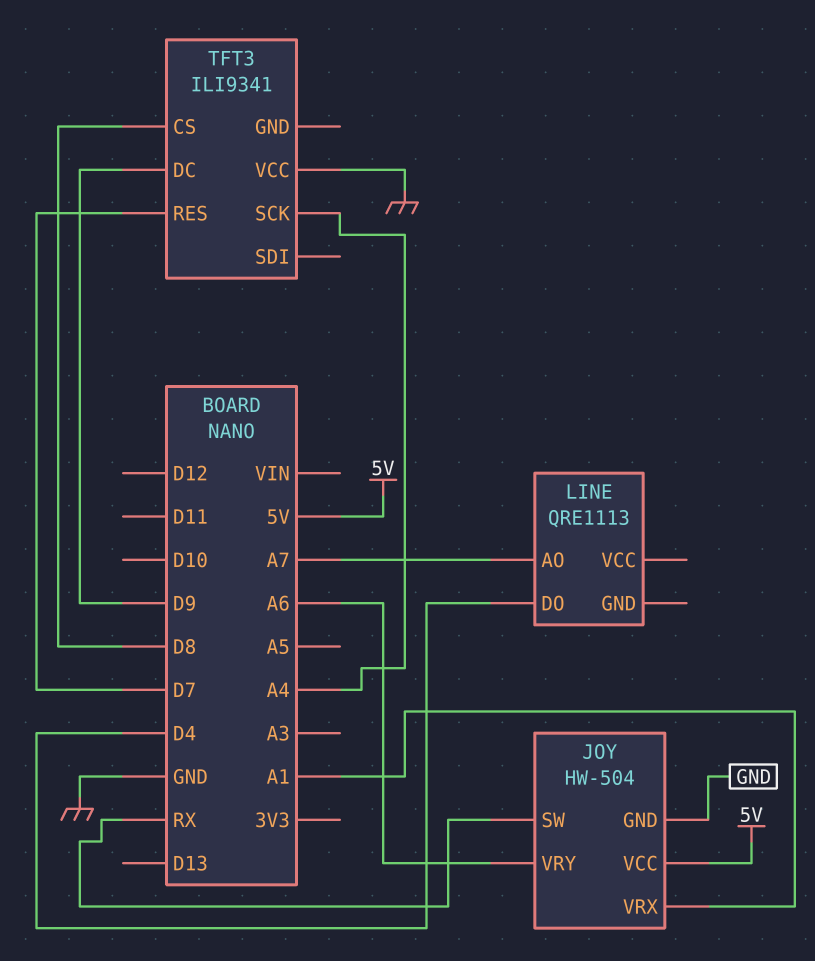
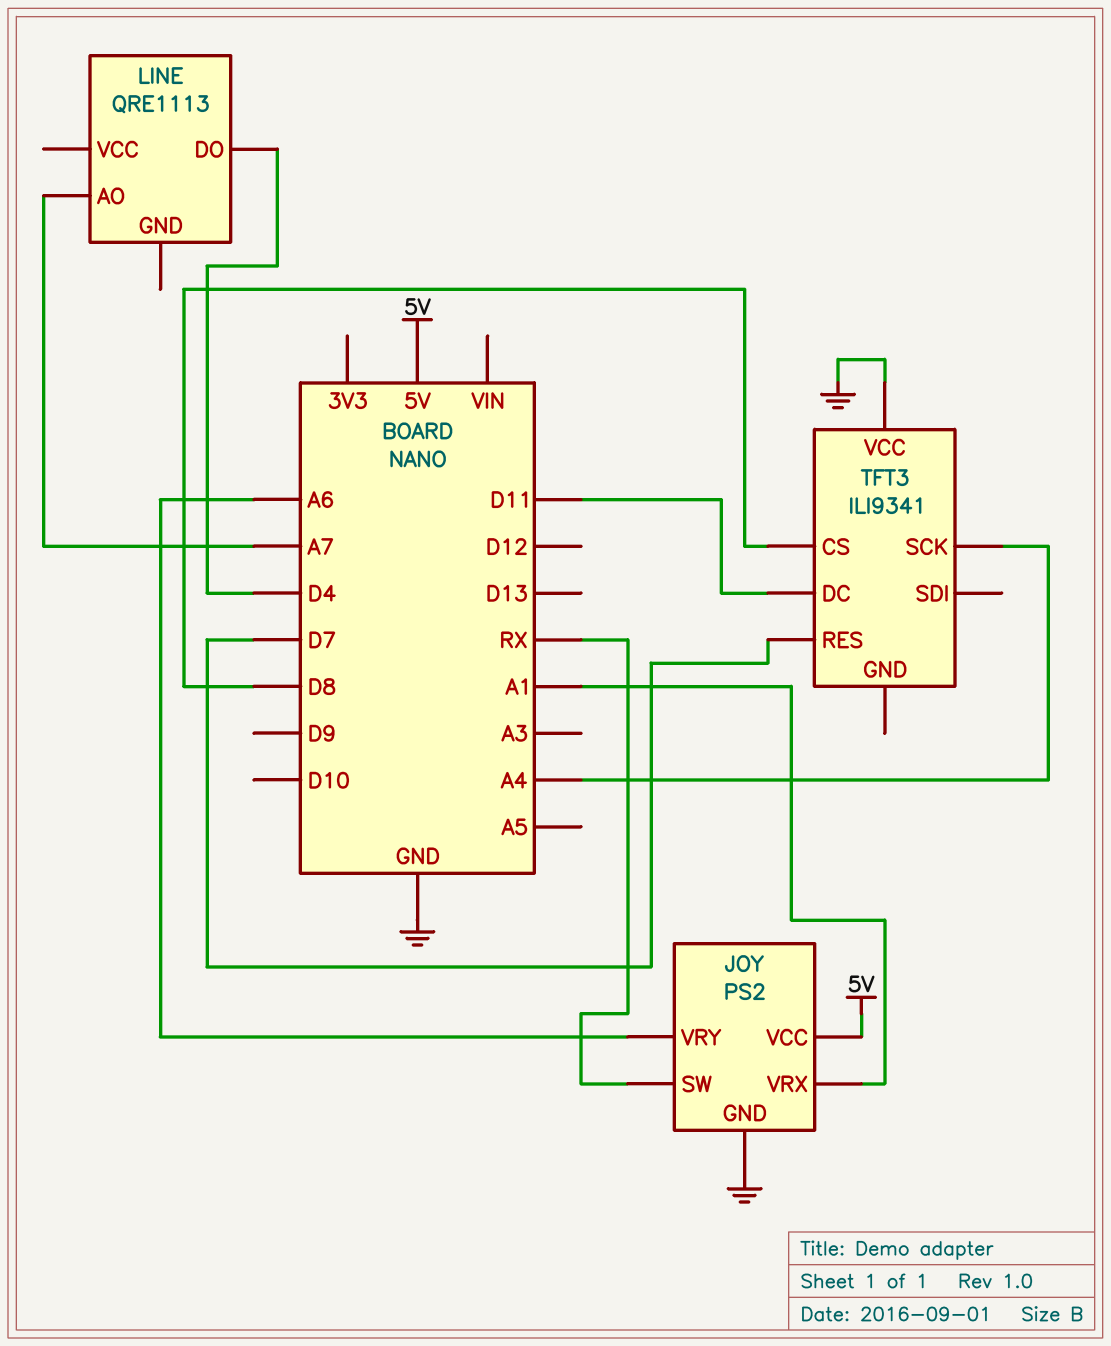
JOY: HW-504 -> PS2
TFT3 pin DC: D9 -> D11

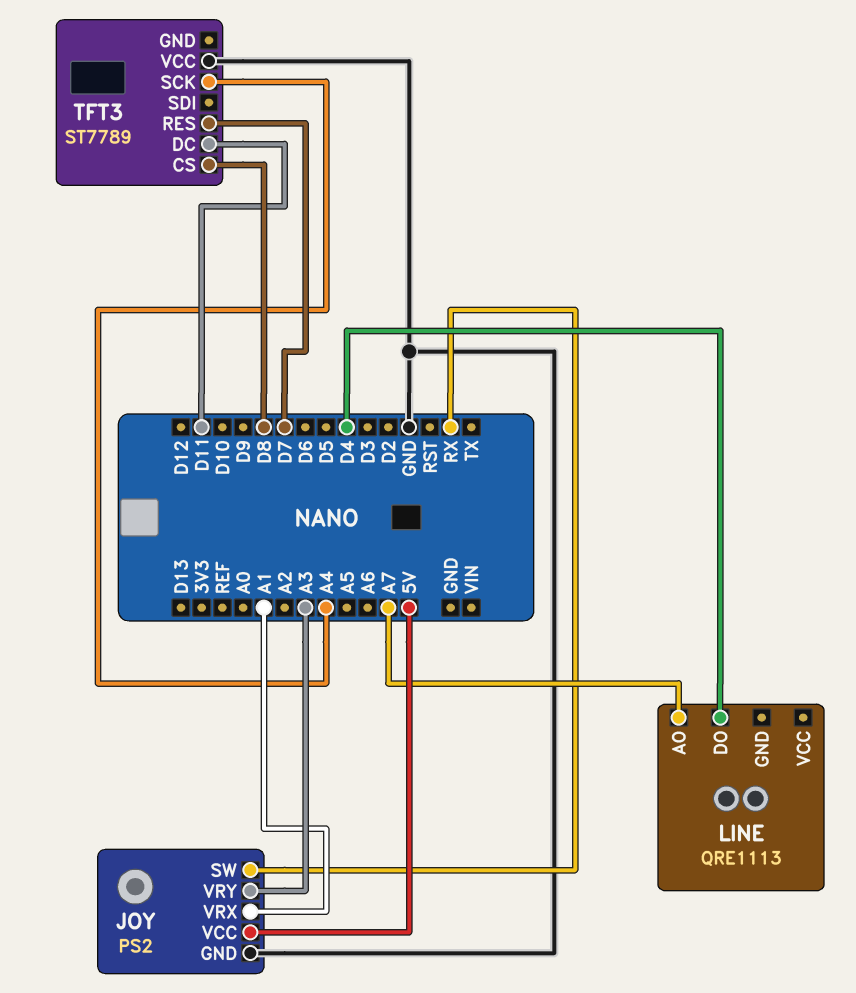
JOY pin VRY: A6 -> A3
TFT3: ILI9341 -> ST7789

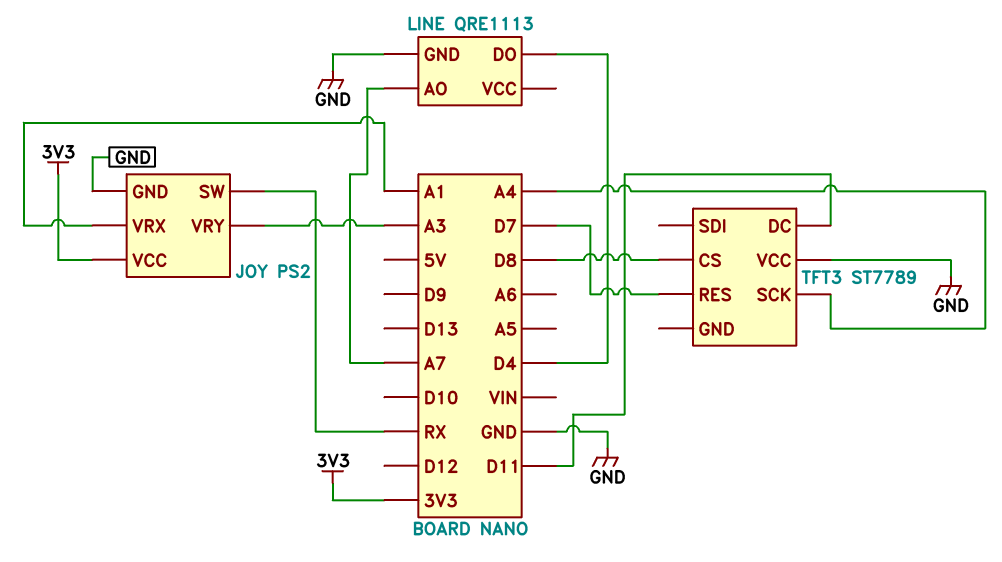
JOY pin VCC: 5V -> 3V3
LINE pin GND: none -> GND

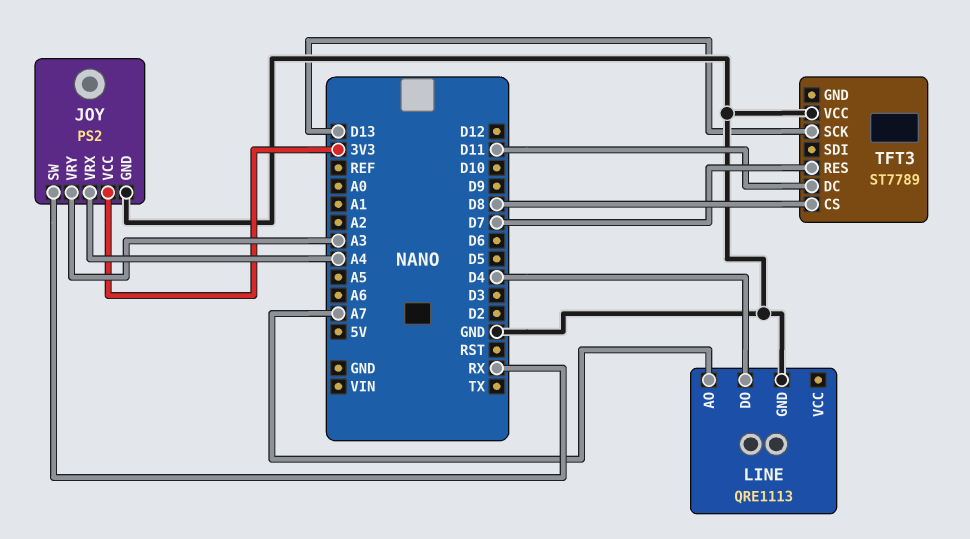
JOY pin VRX: A1 -> A4
TFT3 pin SCK: A4 -> D13

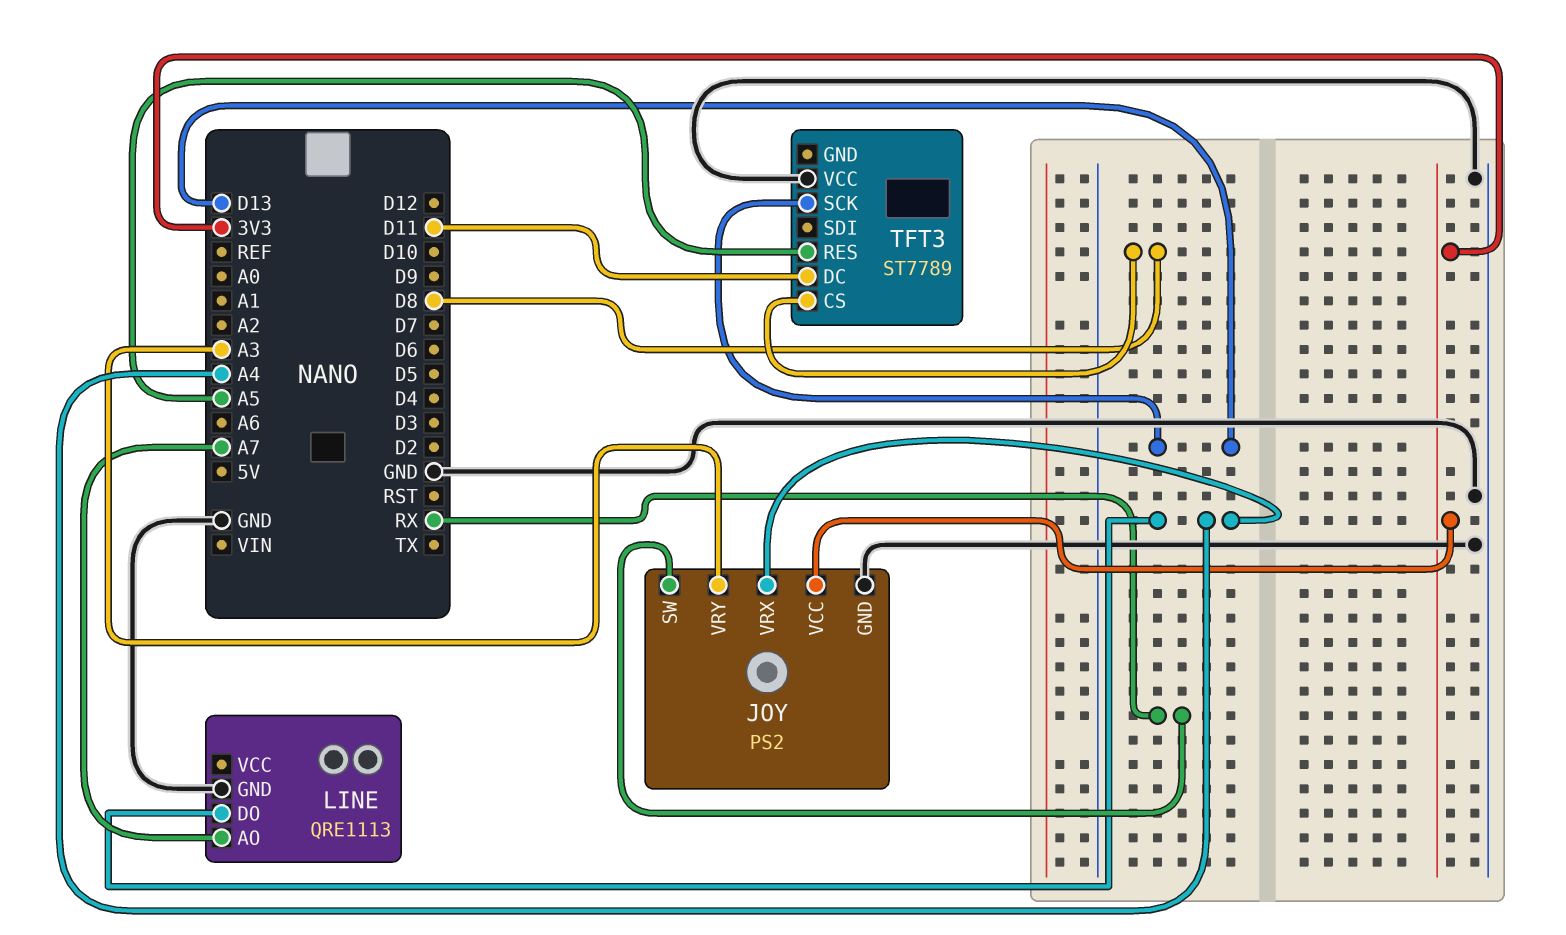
LINE pin DO: D4 -> A4
TFT3 pin RES: D7 -> A5

